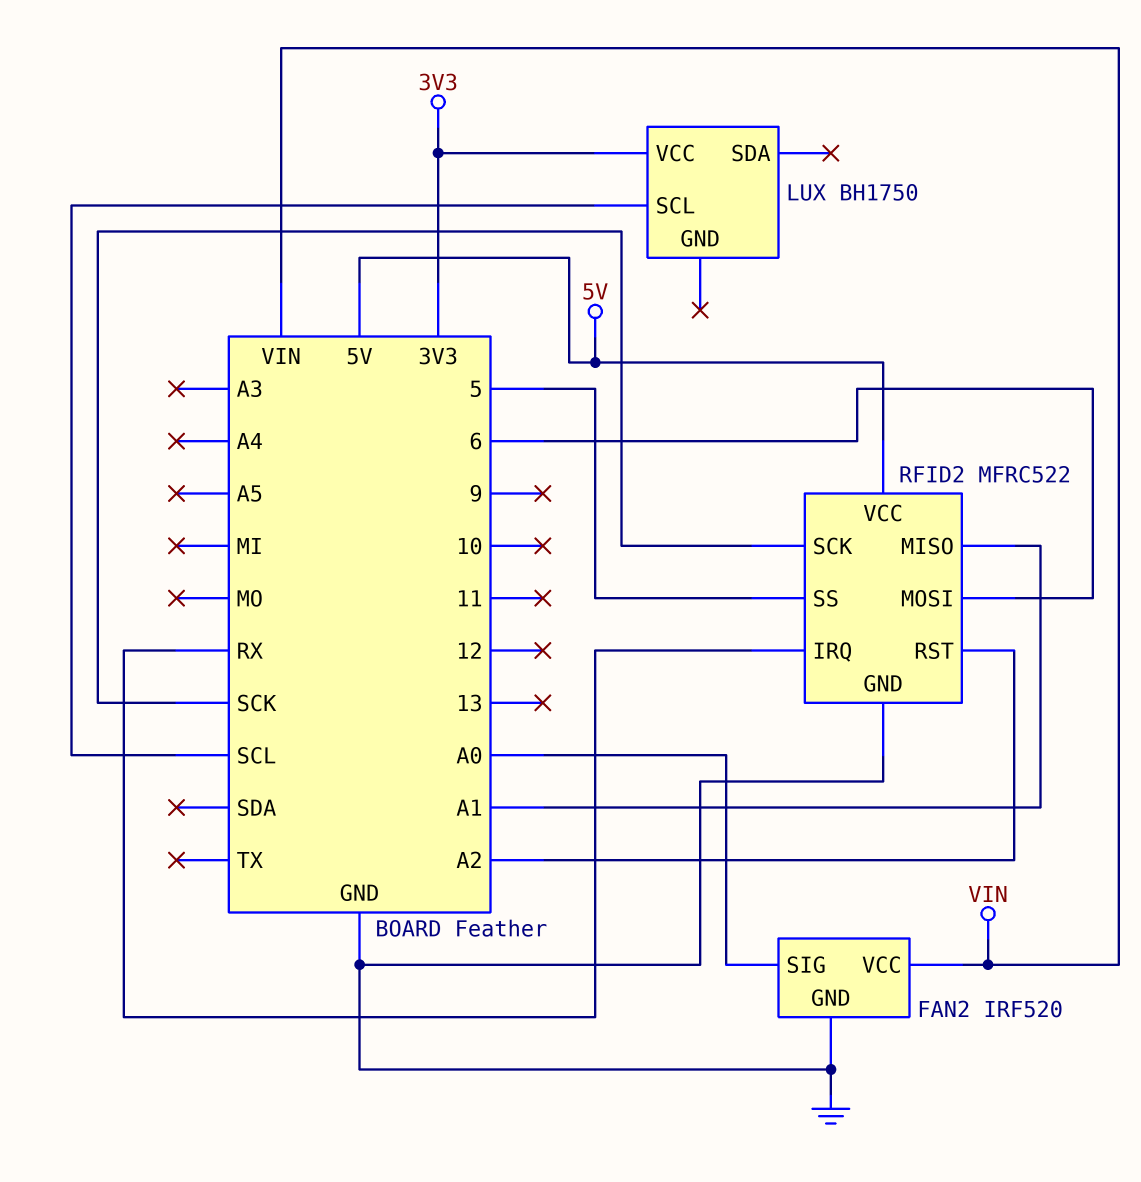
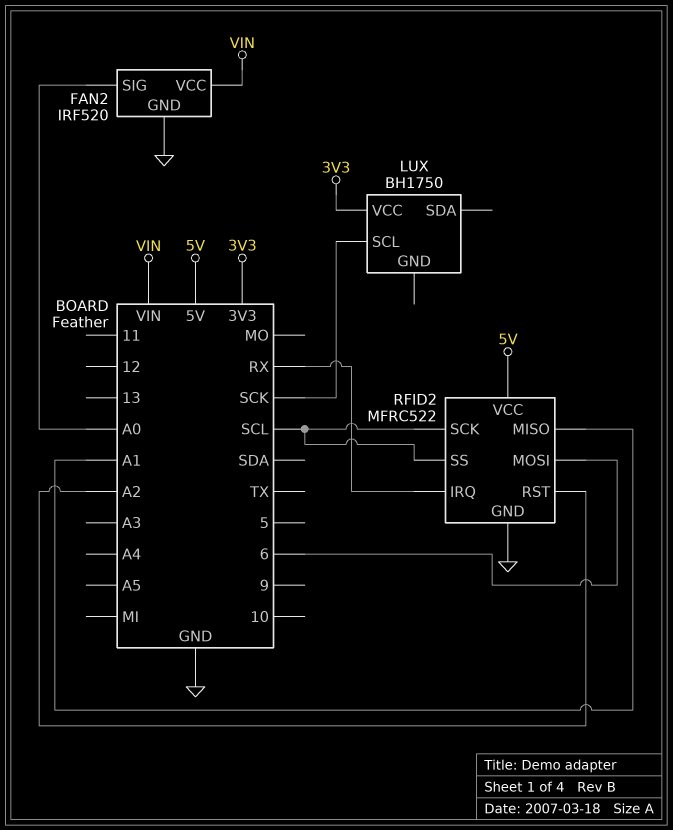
LUX pin SCL: SCL -> SCK
RFID2 pin SCK: SCK -> SCL
RFID2 pin SS: 5 -> SCL

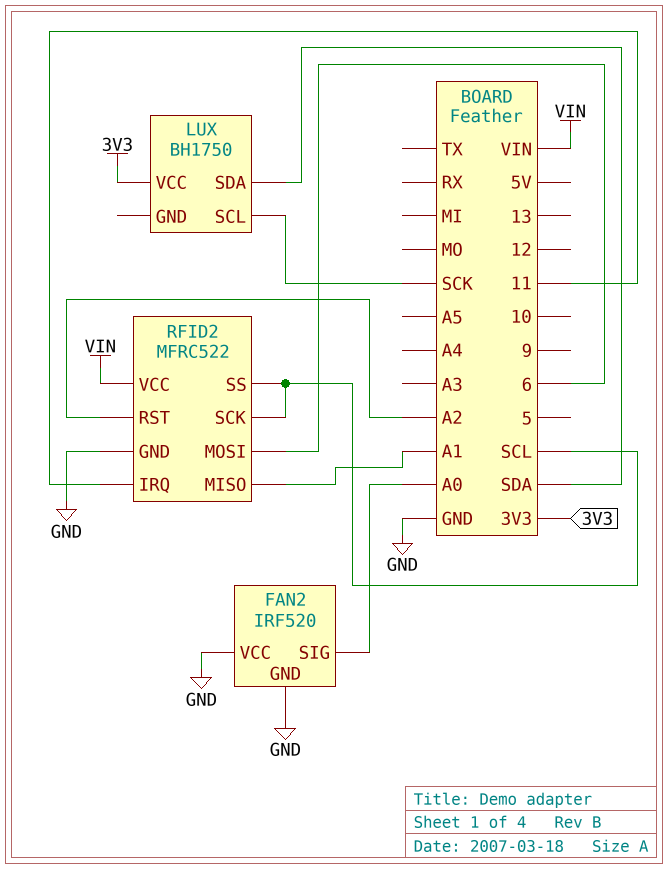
FAN2 pin VCC: VIN -> GND
LUX pin SDA: none -> SDA
RFID2 pin IRQ: RX -> 11
RFID2 pin VCC: 5V -> VIN

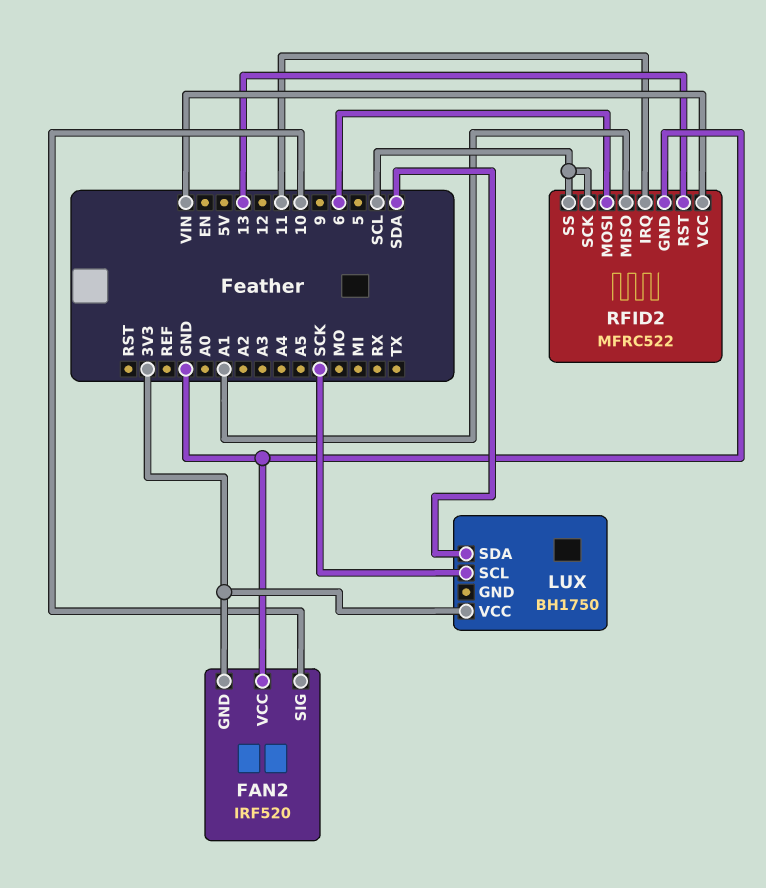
FAN2 pin GND: GND -> 3V3
FAN2 pin SIG: A0 -> 10
RFID2 pin RST: A2 -> 13

